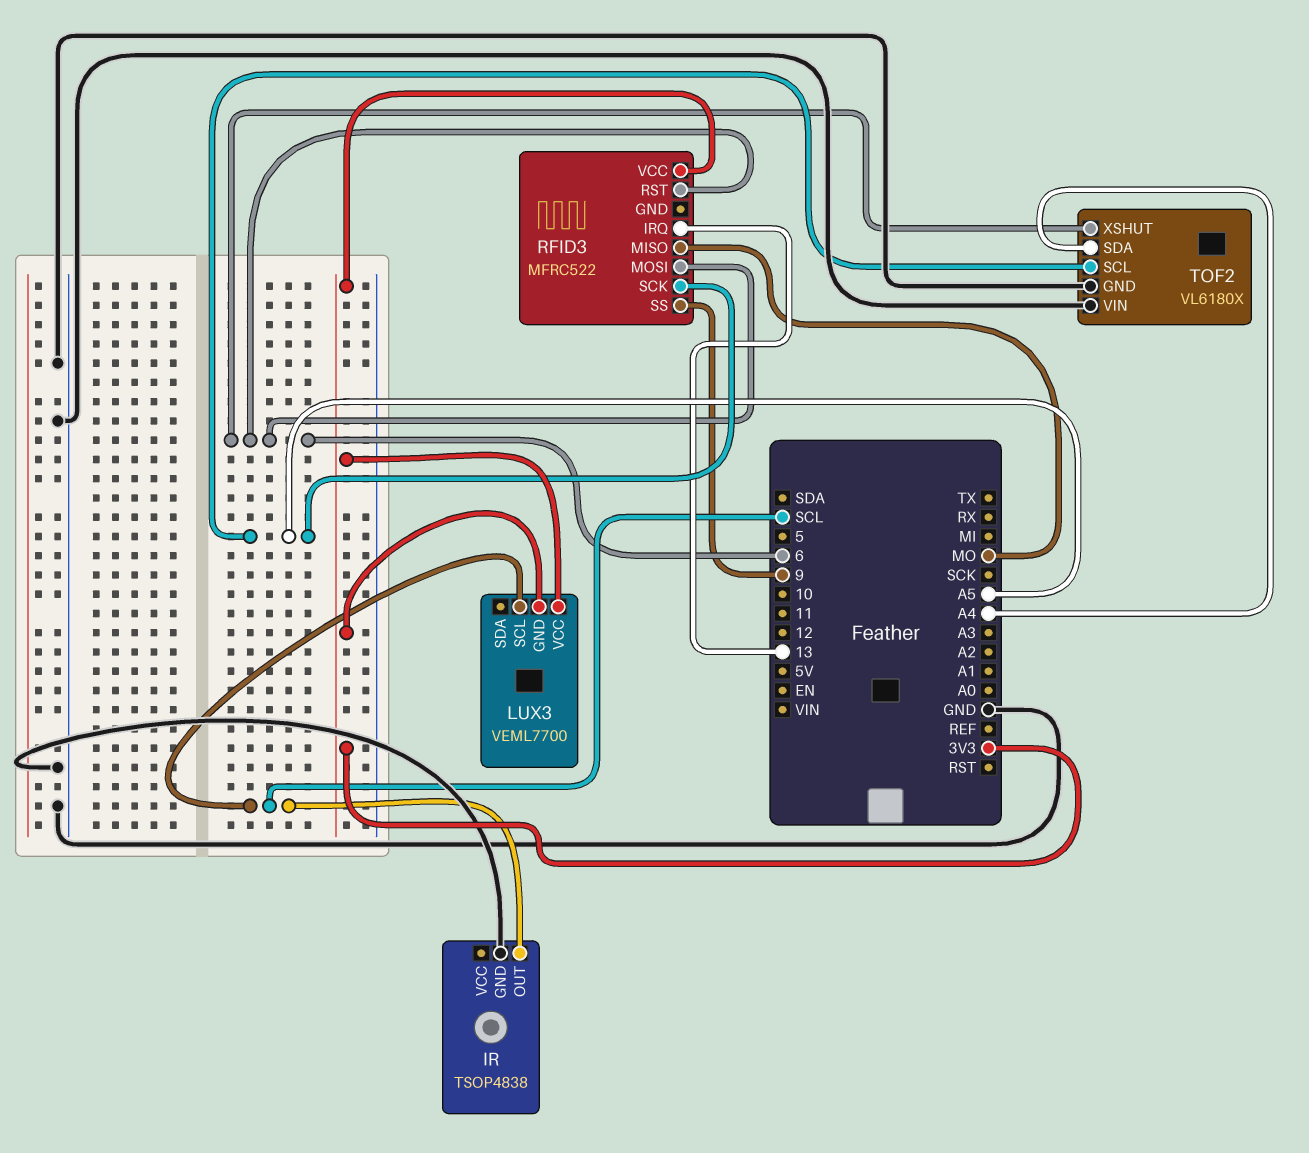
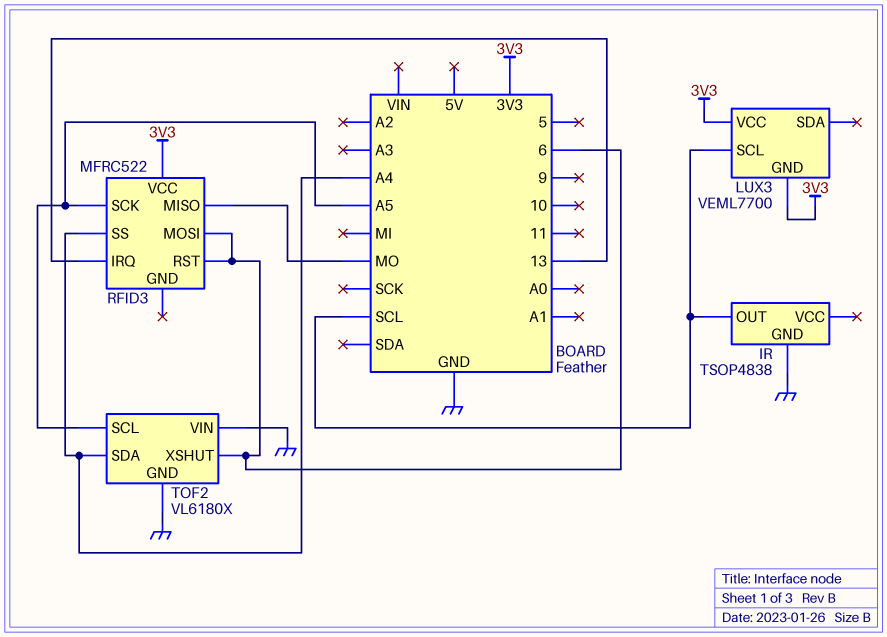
RFID3 pin SS: 9 -> A4

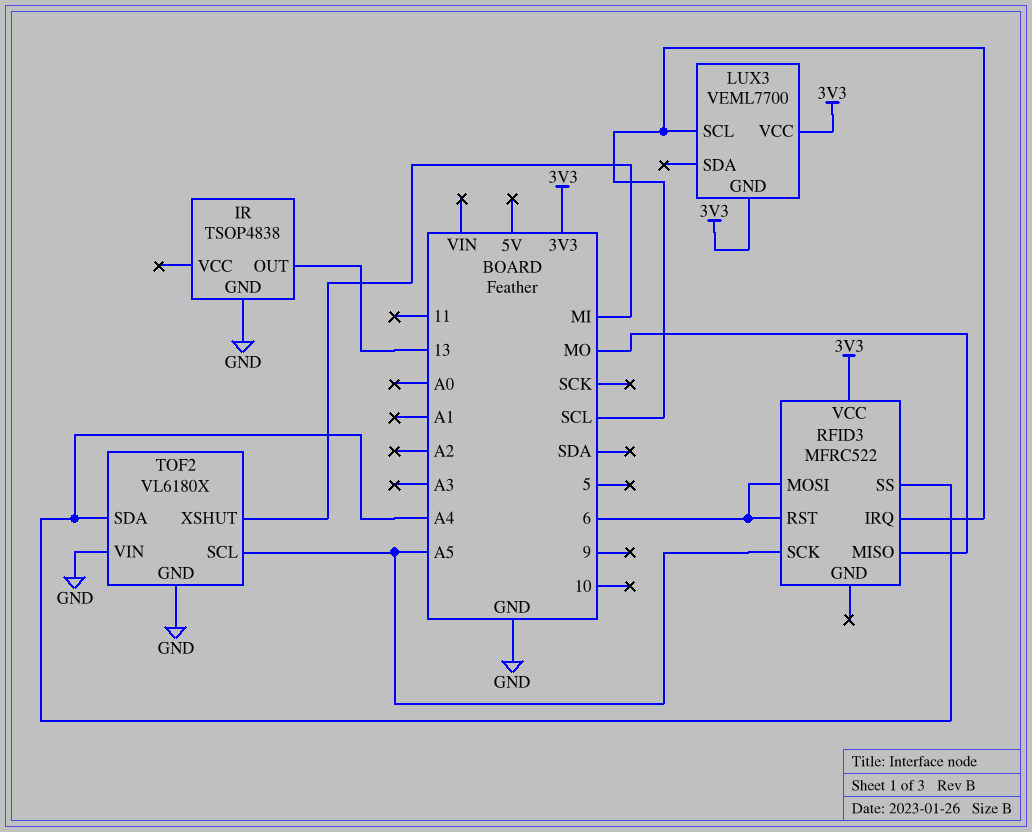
IR pin OUT: SCL -> 13
RFID3 pin IRQ: 13 -> SCL
TOF2 pin XSHUT: 6 -> MI

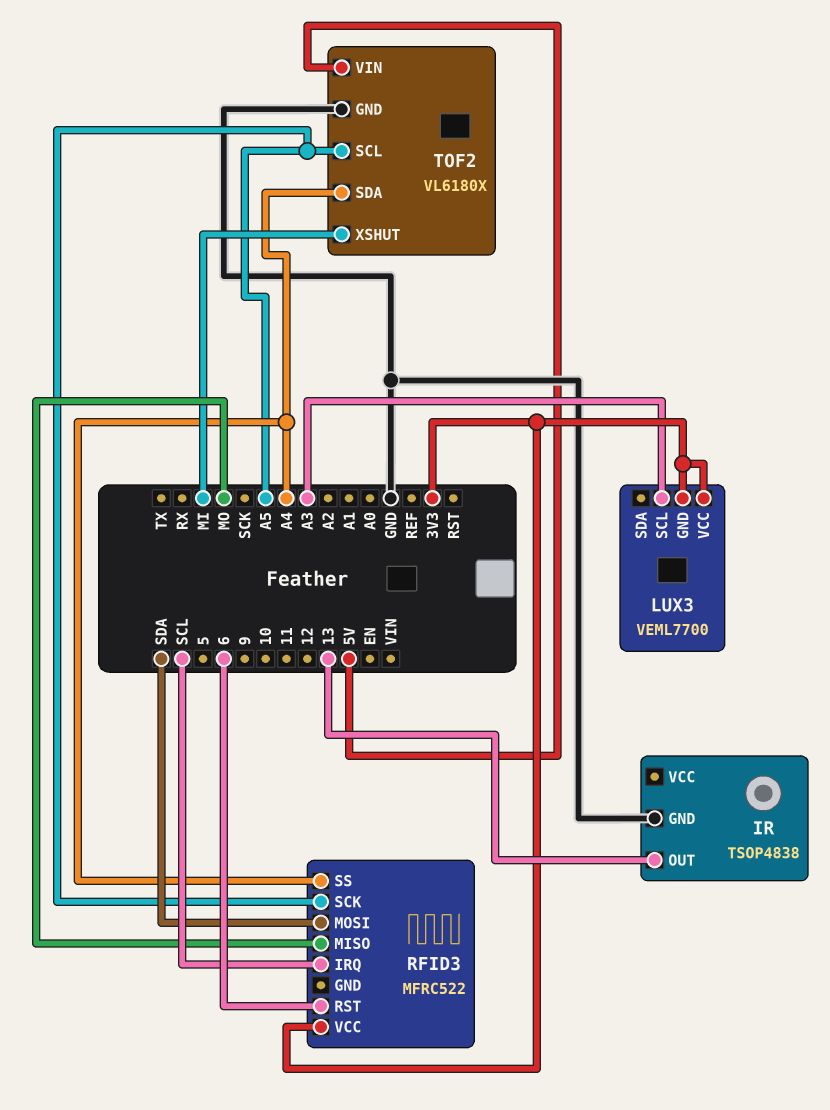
LUX3 pin SCL: SCL -> A3
RFID3 pin MOSI: 6 -> SDA
TOF2 pin VIN: GND -> 5V

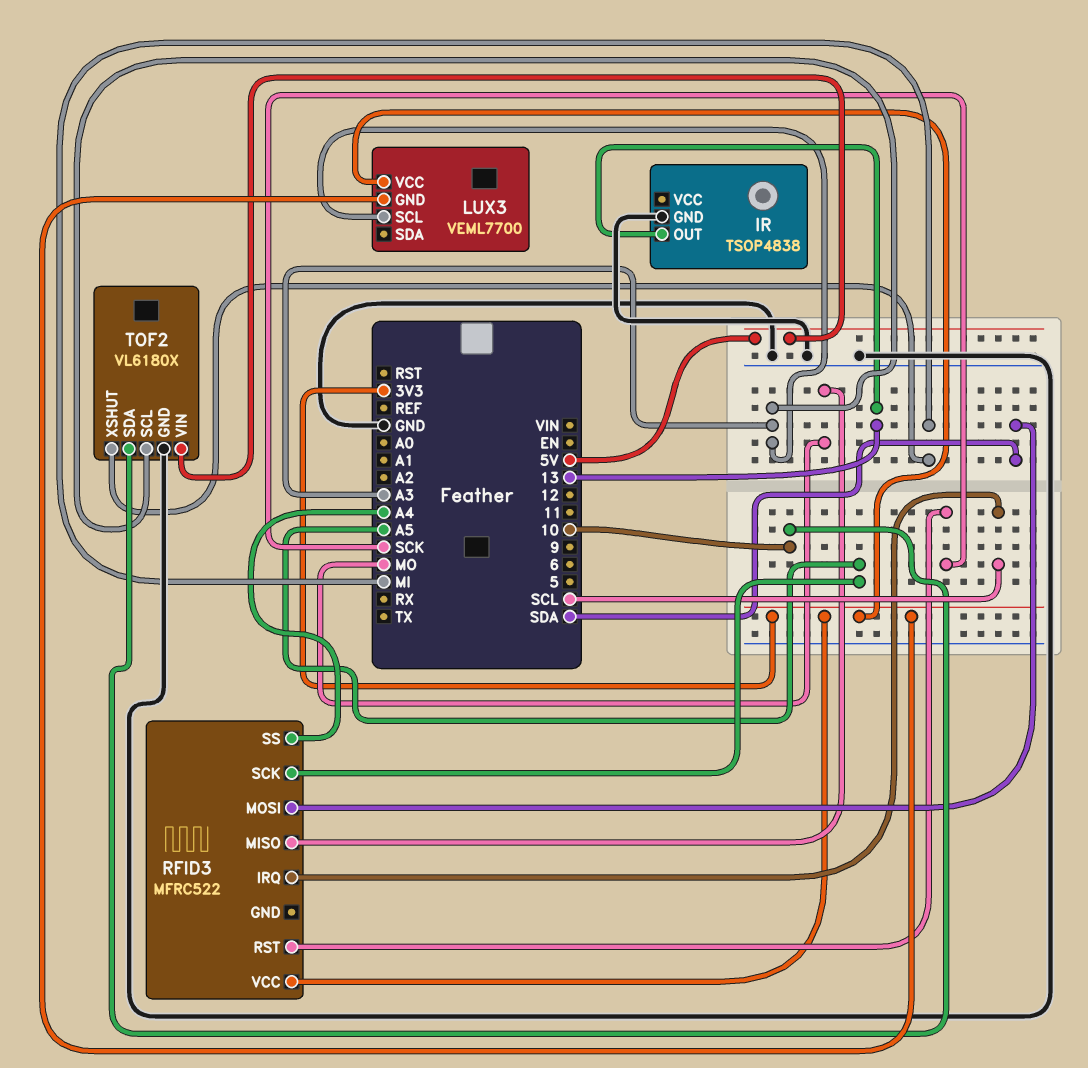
RFID3 pin RST: 6 -> SCK
TOF2 pin SCL: A5 -> A3
TOF2 pin SDA: A4 -> 10

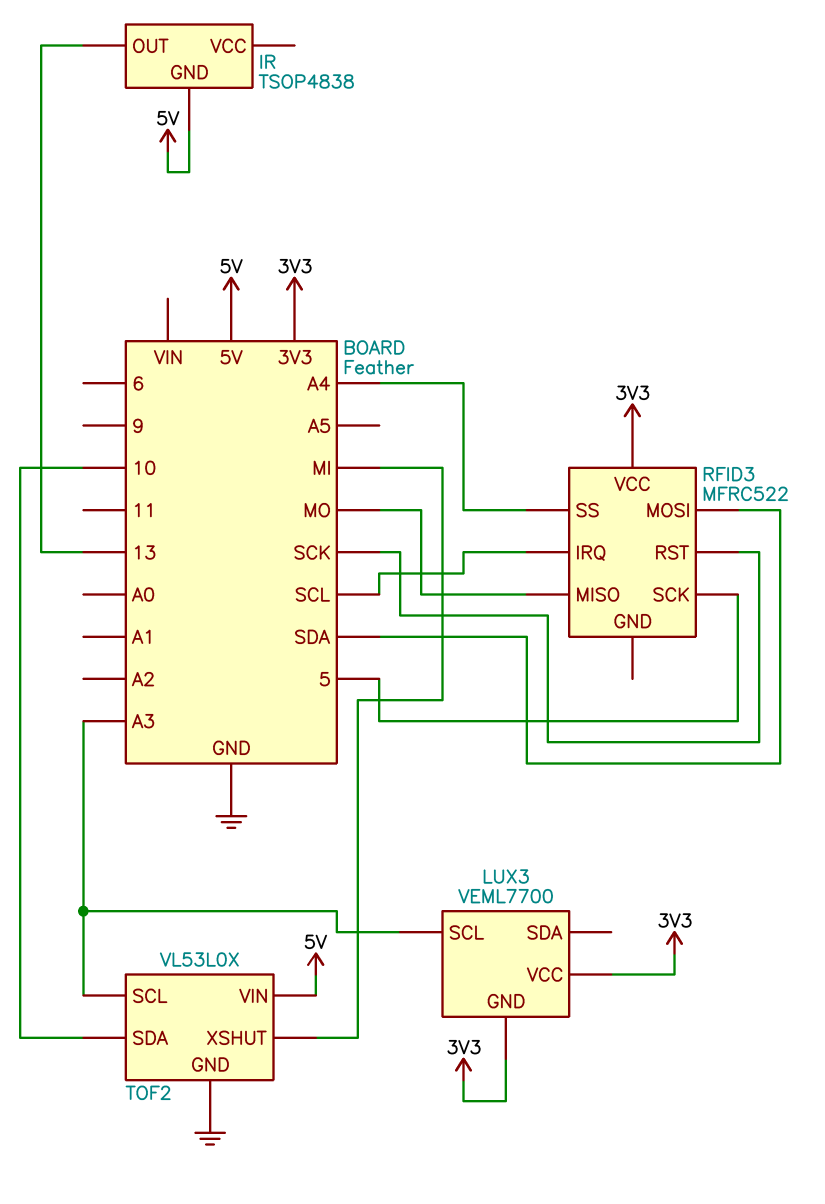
IR pin GND: GND -> 5V
RFID3 pin SCK: A5 -> 5
TOF2: VL6180X -> VL53L0X

